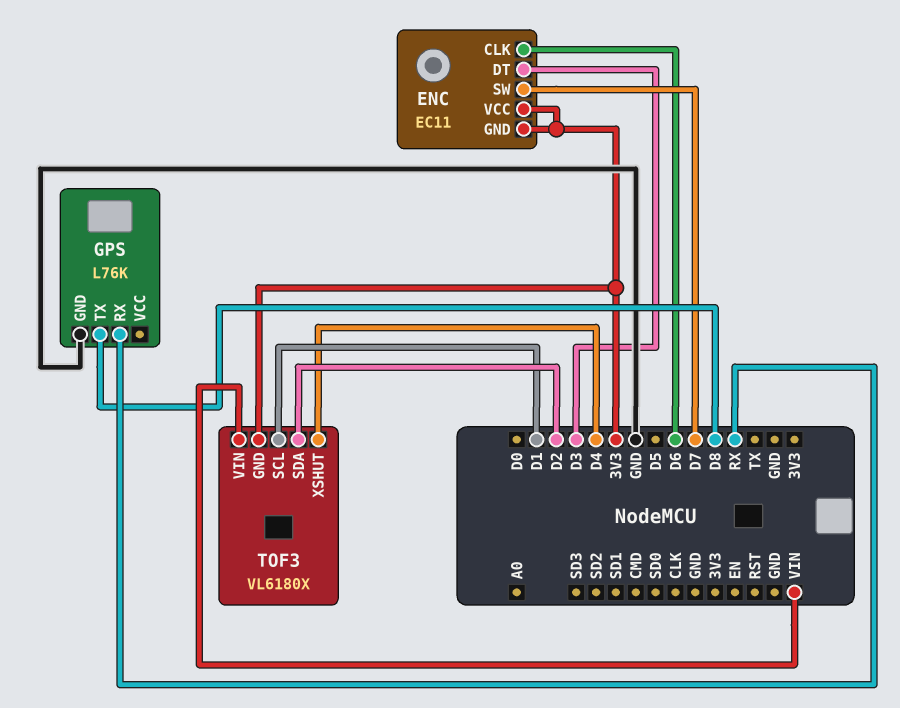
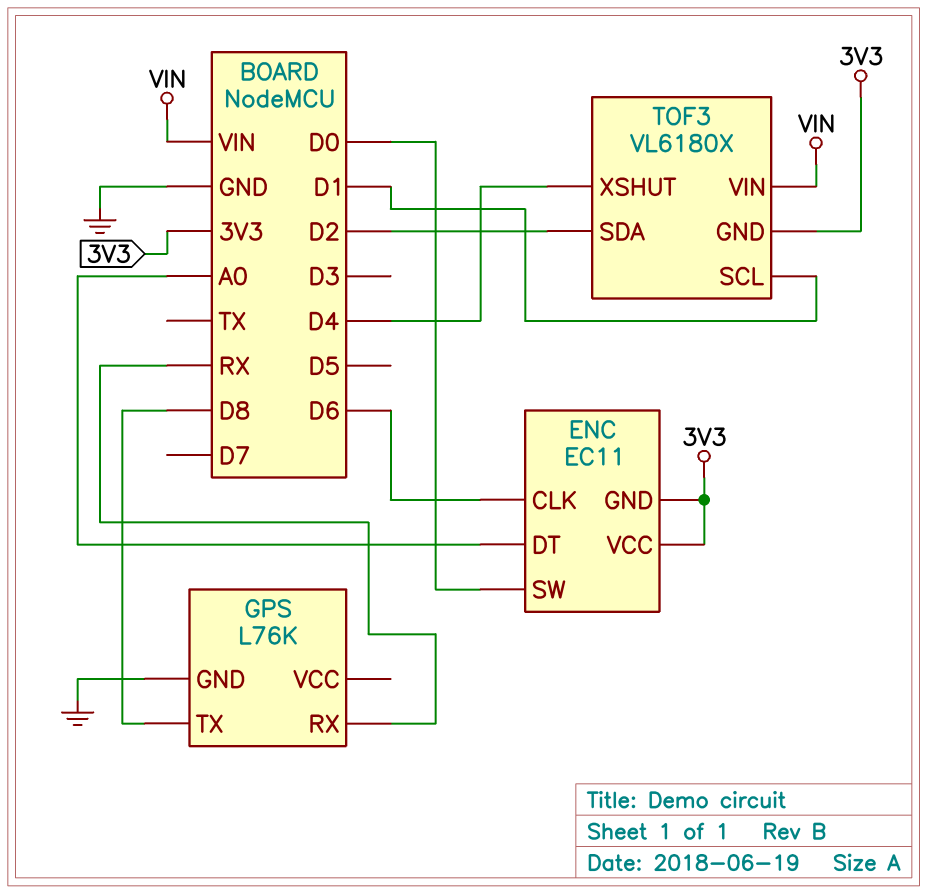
ENC pin DT: D3 -> A0
ENC pin SW: D7 -> D0

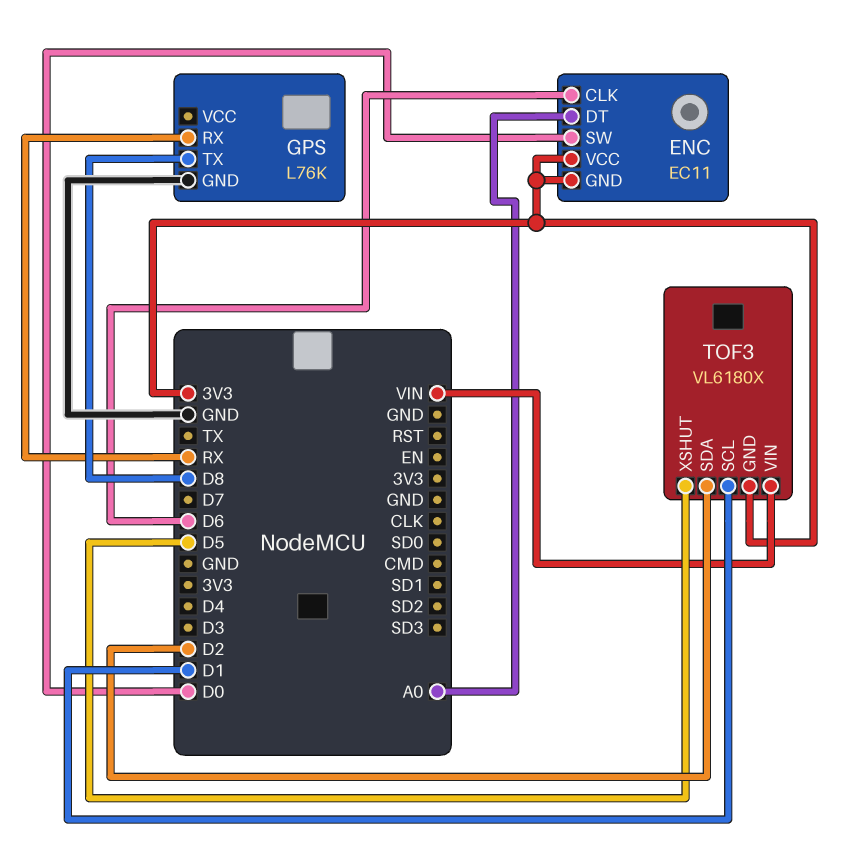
TOF3 pin XSHUT: D4 -> D5

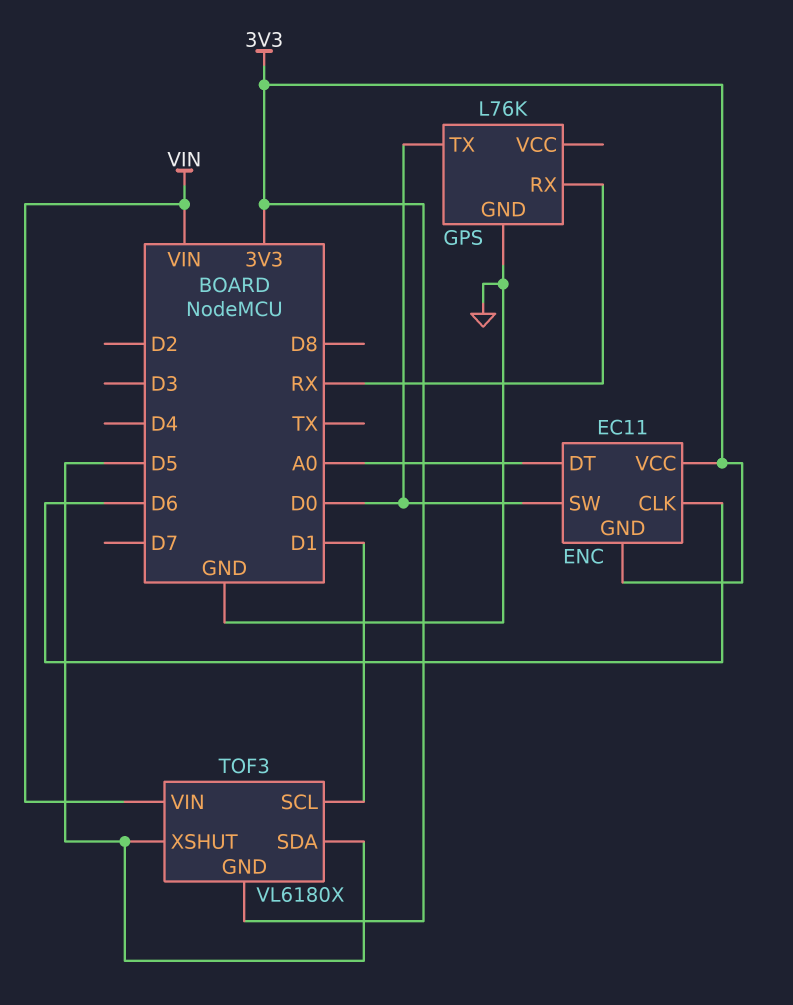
GPS pin TX: D8 -> D0
TOF3 pin SDA: D2 -> D5

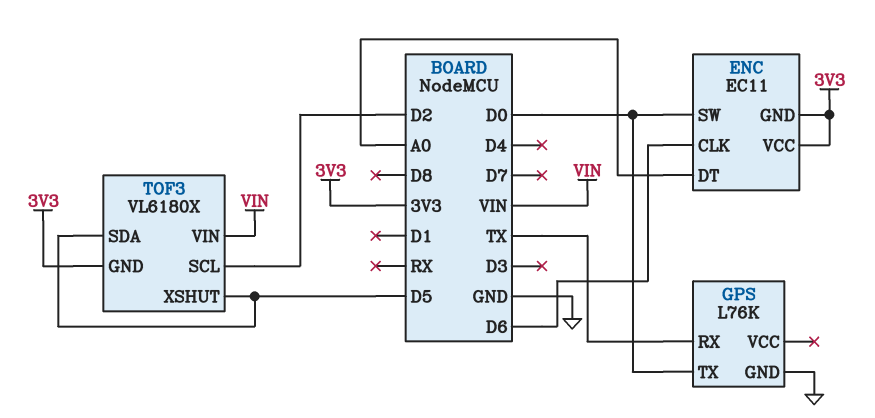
GPS pin RX: RX -> TX
TOF3 pin SCL: D1 -> D2

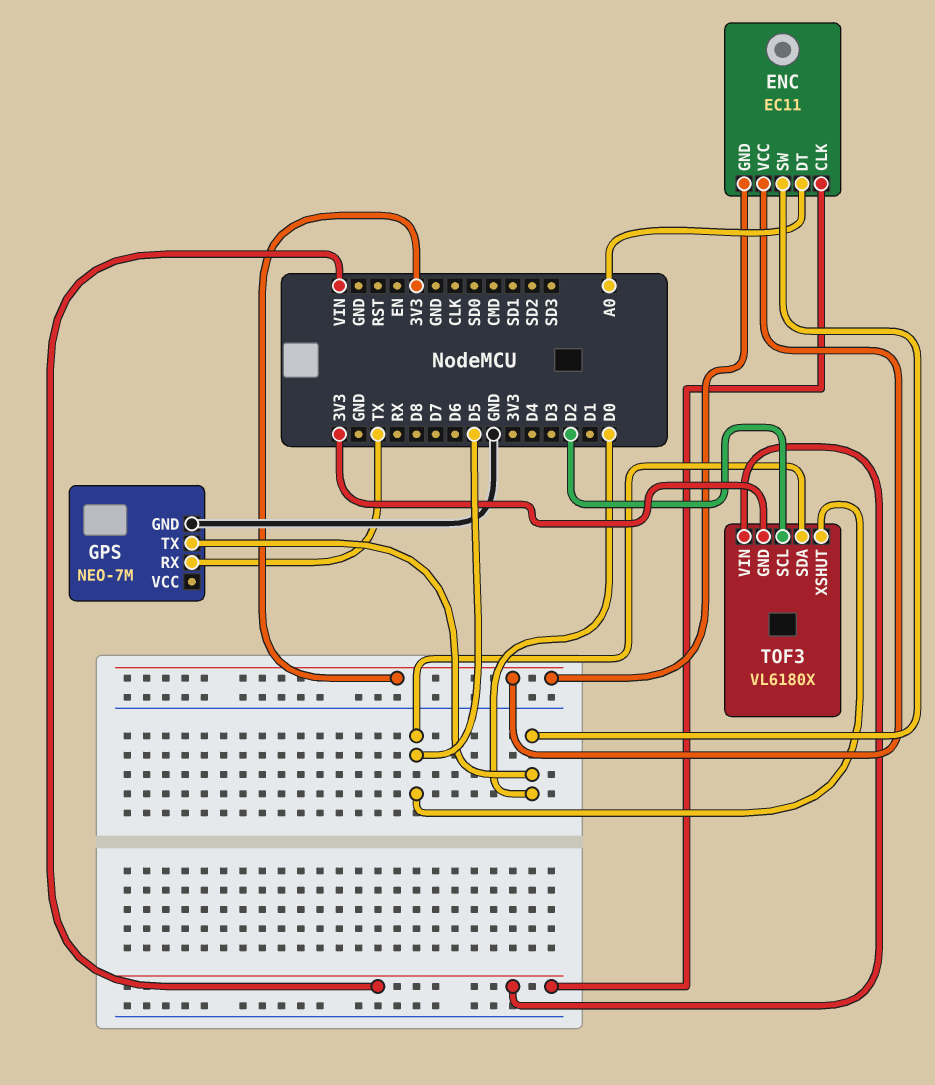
ENC pin CLK: D6 -> VIN
GPS: L76K -> NEO-7M

